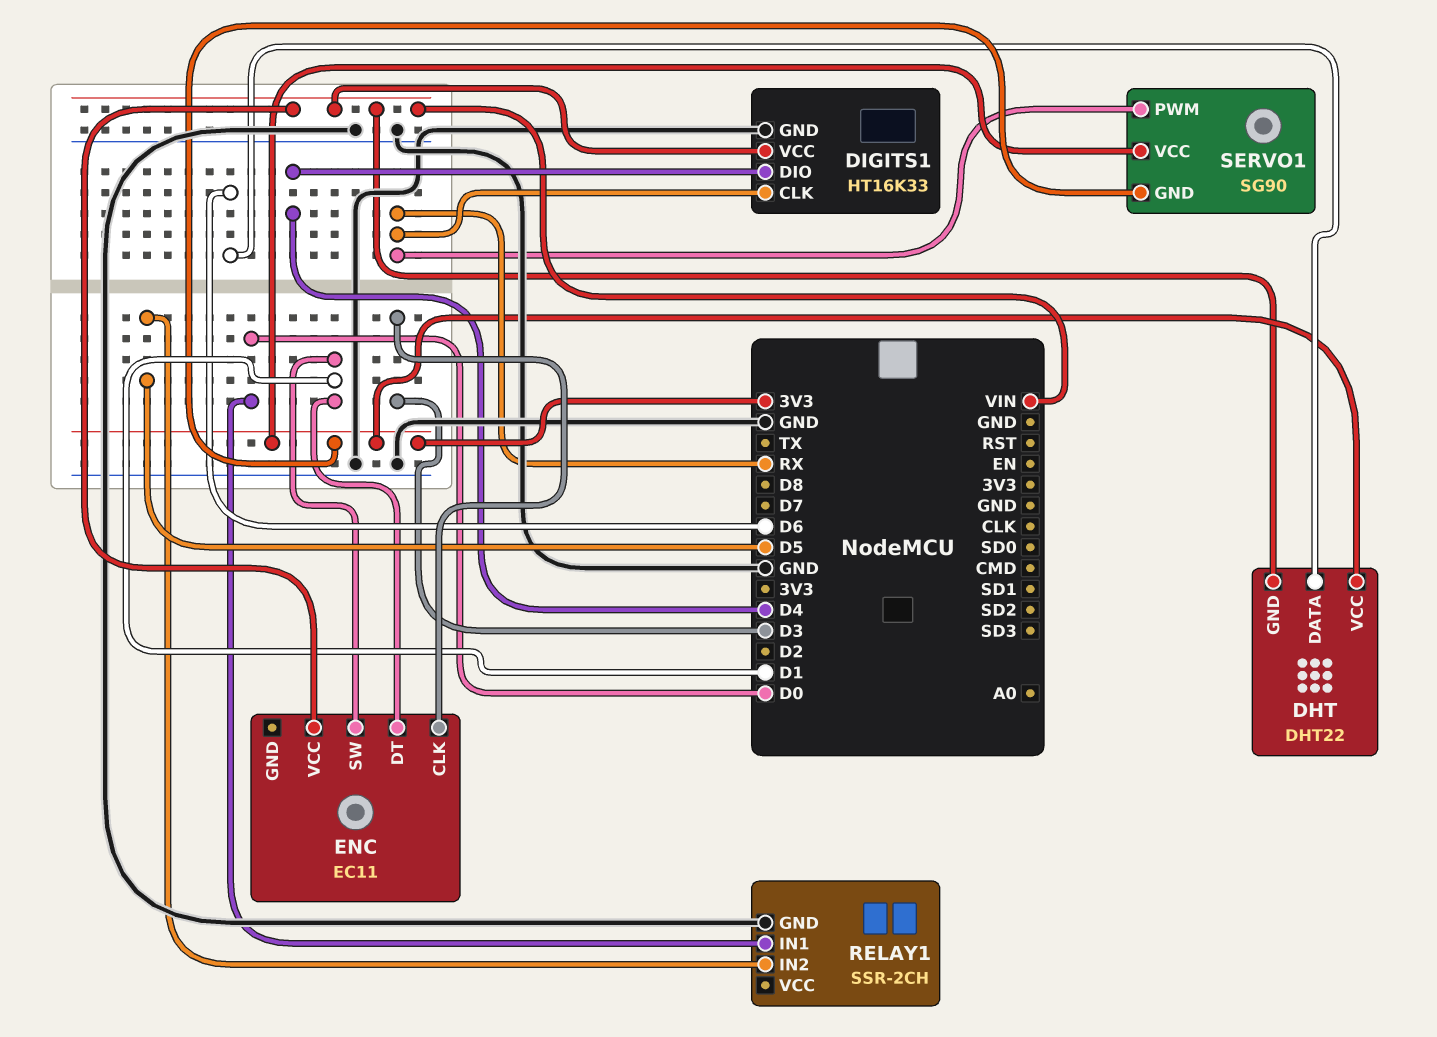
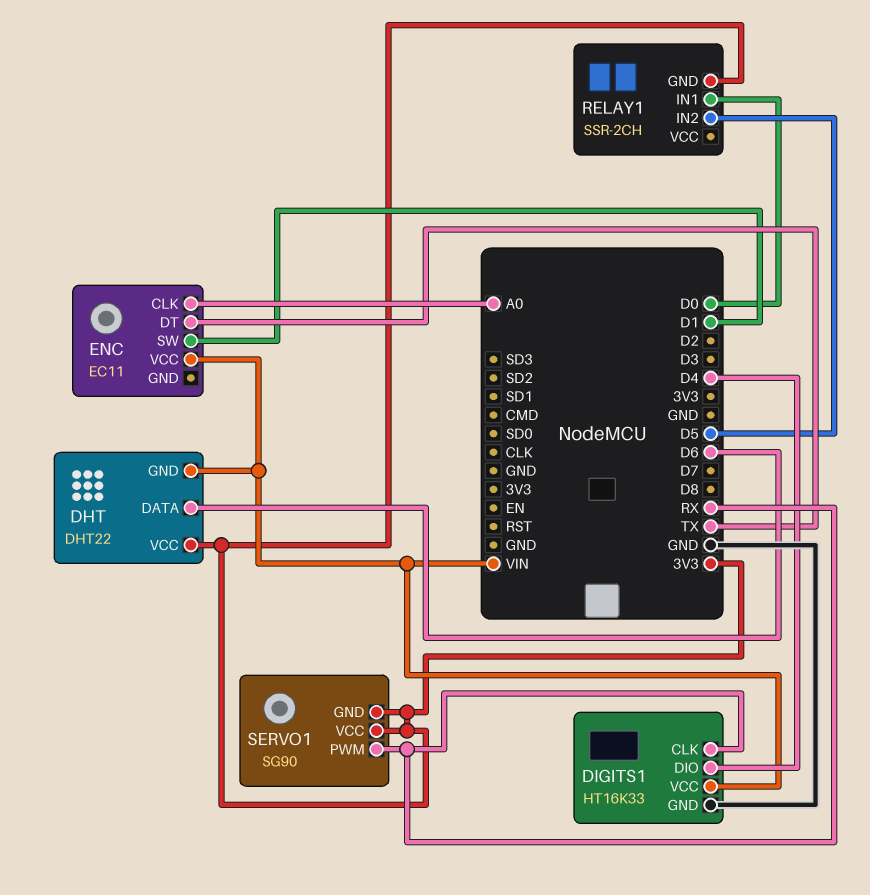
ENC pin CLK: D3 -> A0
ENC pin DT: D1 -> TX
RELAY1 pin GND: GND -> 3V3

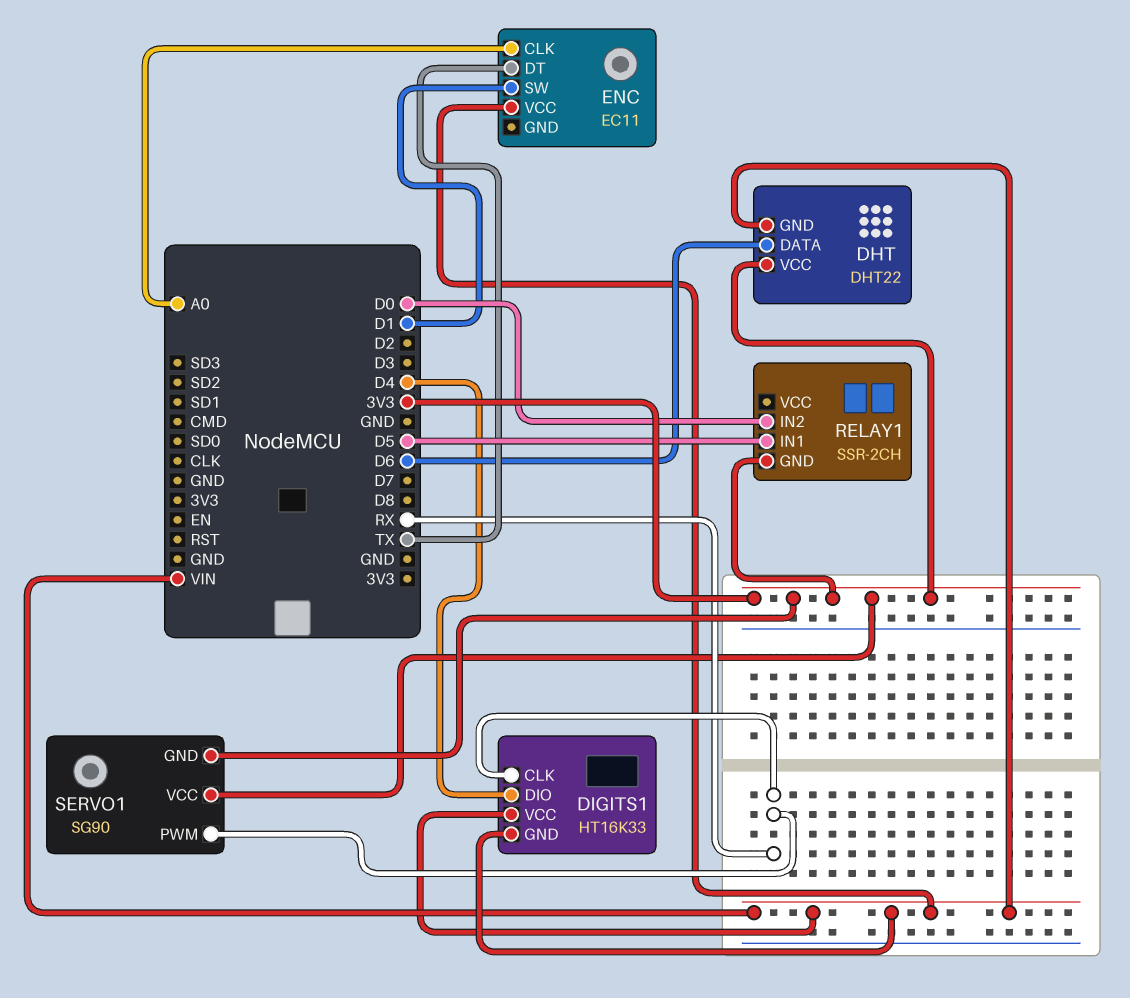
DIGITS1 pin GND: GND -> VIN
RELAY1 pin IN1: D0 -> D5
RELAY1 pin IN2: D5 -> D0

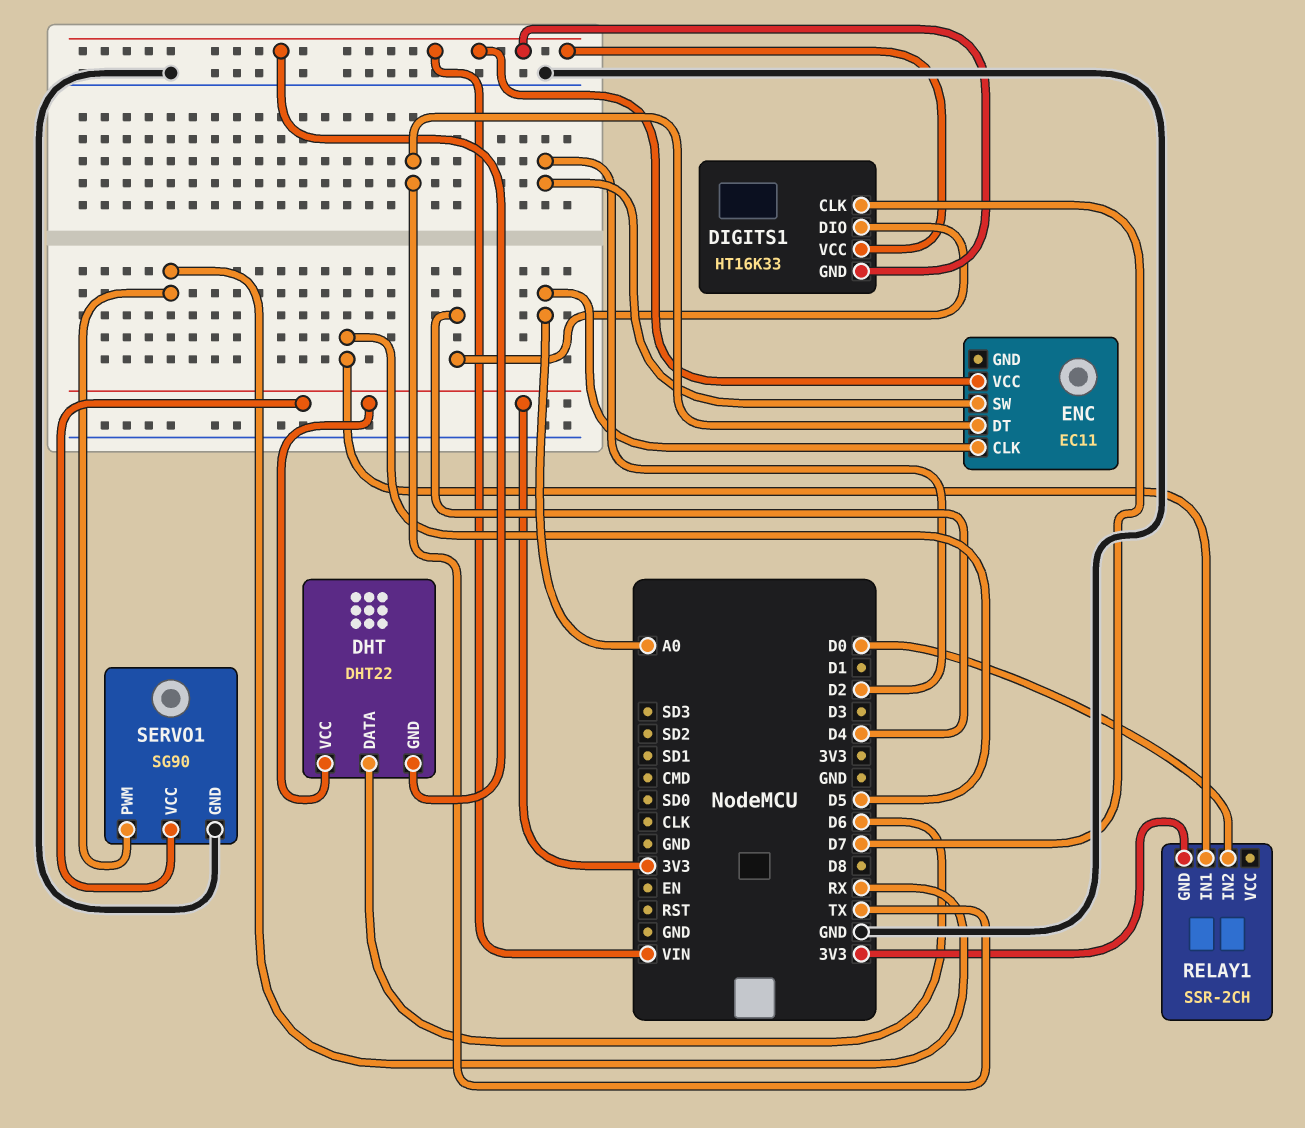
DIGITS1 pin CLK: RX -> D7
ENC pin SW: D1 -> D2
SERVO1 pin GND: 3V3 -> GND

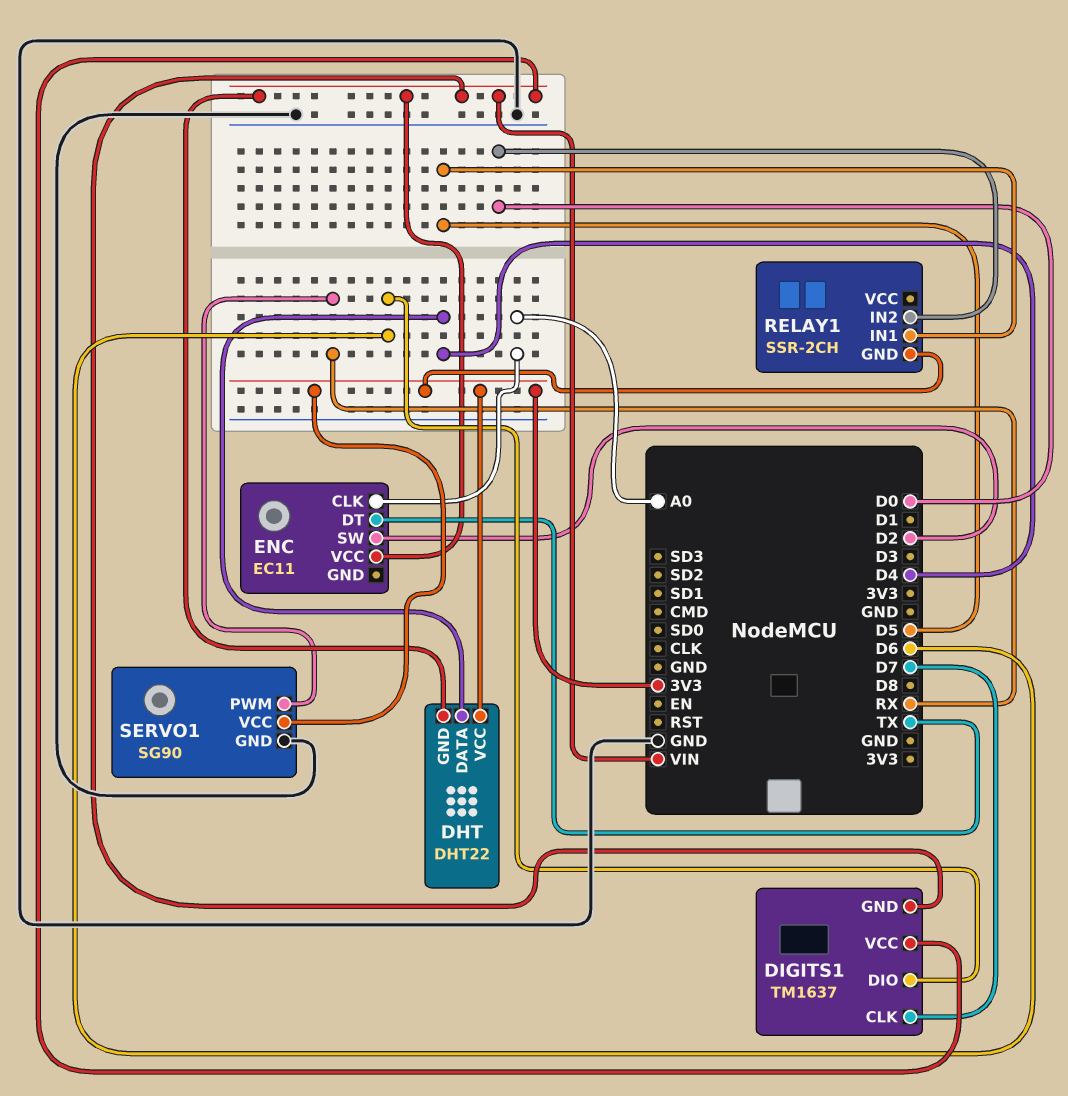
DHT pin DATA: D6 -> D4
DIGITS1: HT16K33 -> TM1637
DIGITS1 pin DIO: D4 -> D6

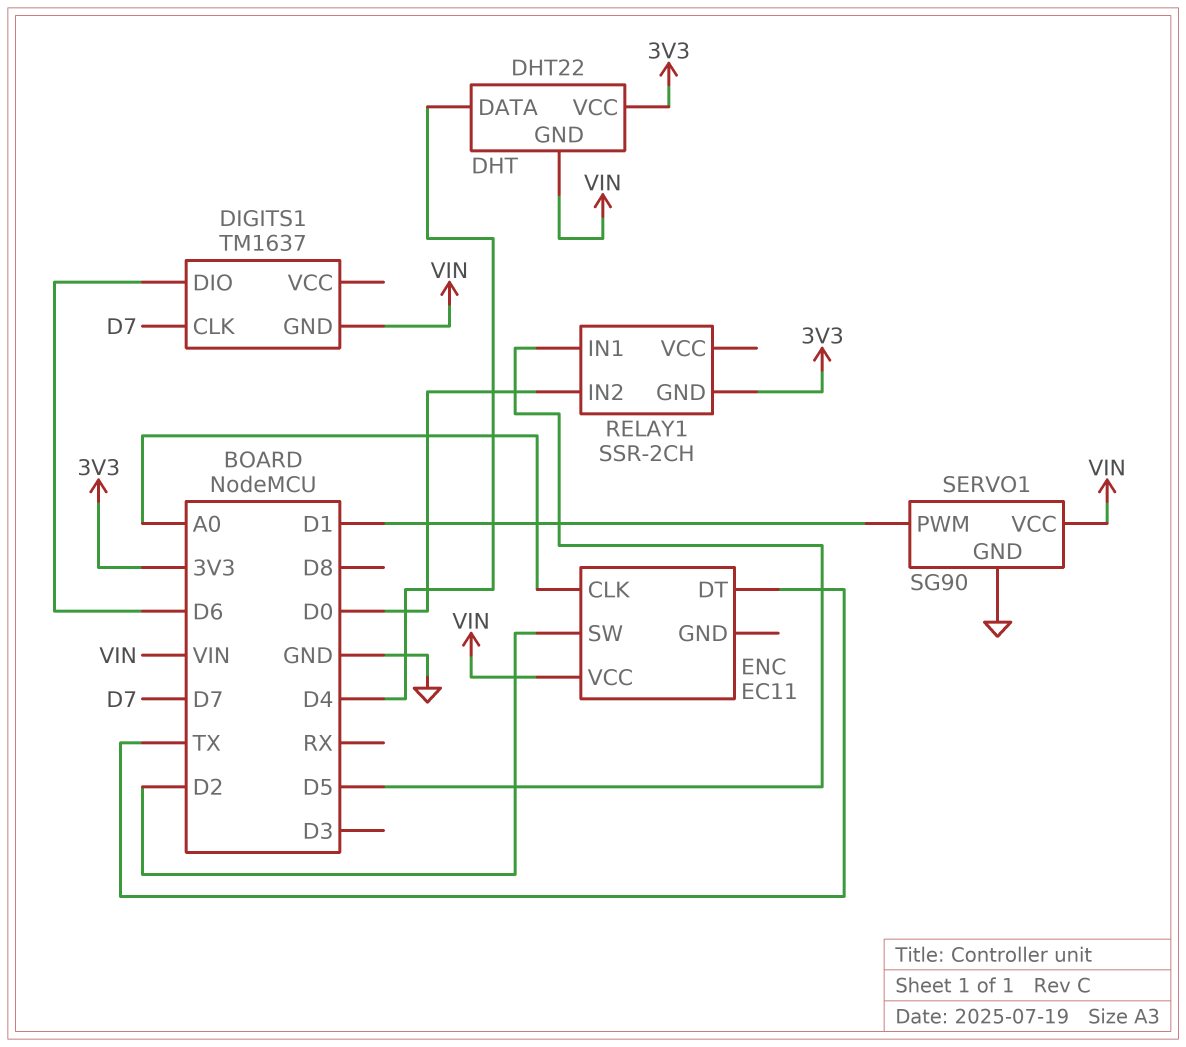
DIGITS1 pin VCC: VIN -> none
SERVO1 pin PWM: RX -> D1
SERVO1 pin VCC: 3V3 -> VIN

